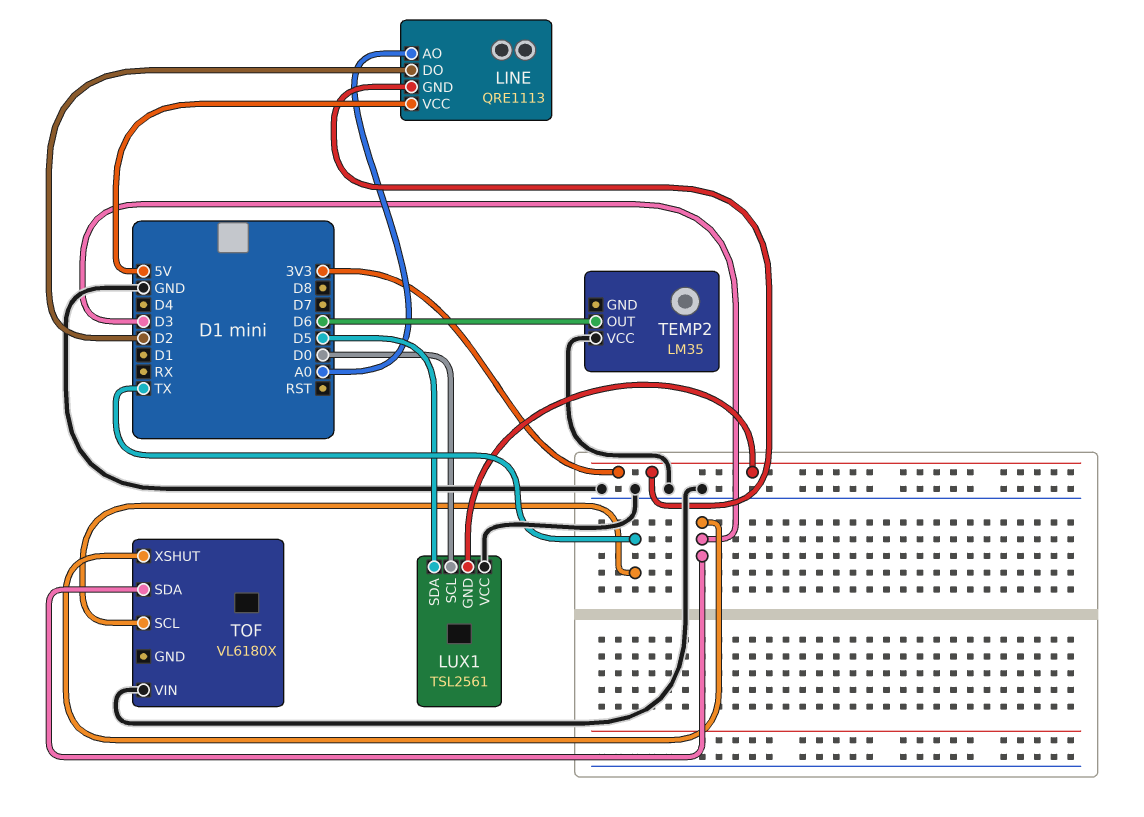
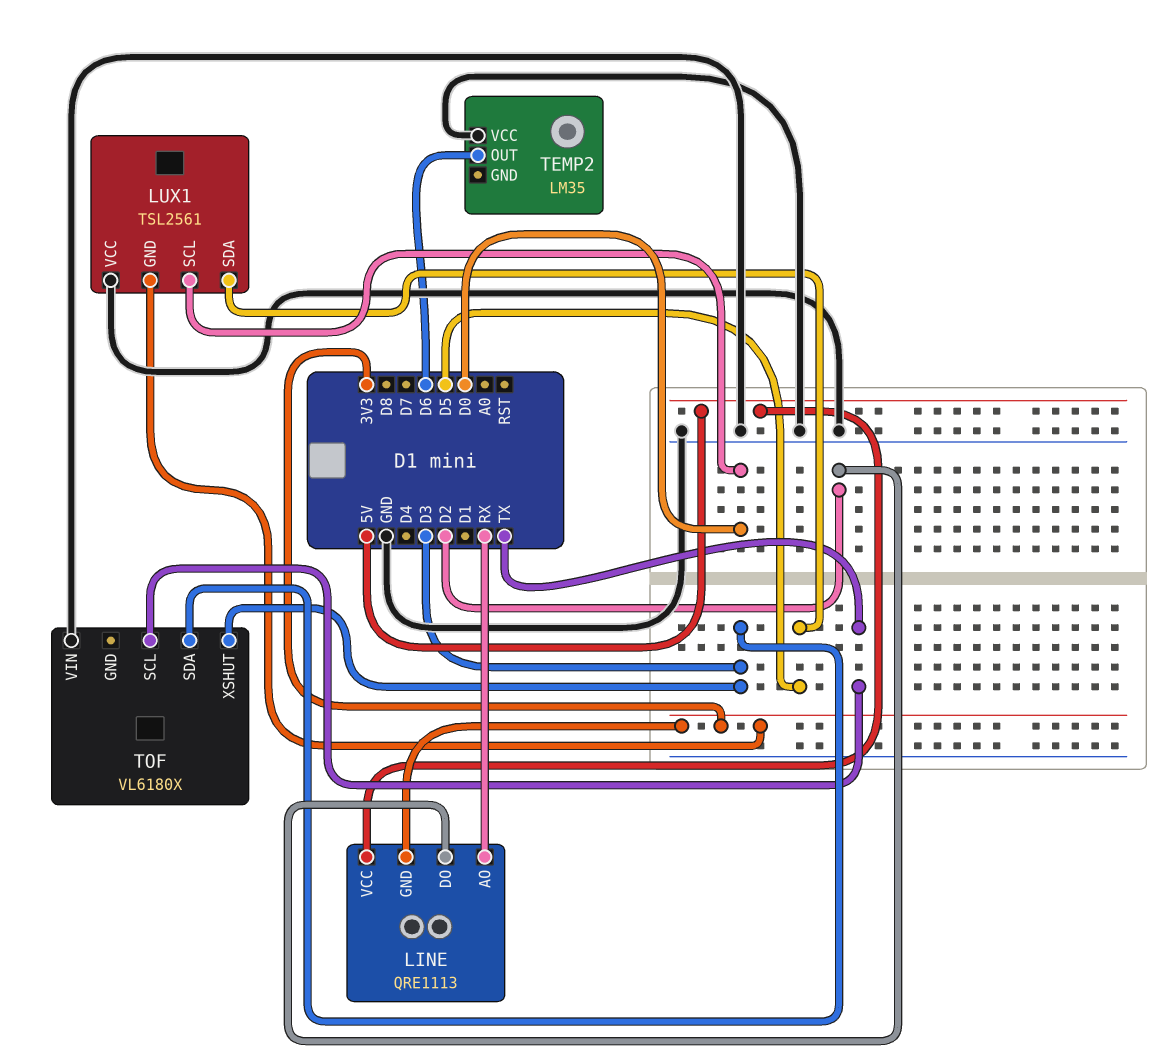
LINE pin AO: A0 -> RX

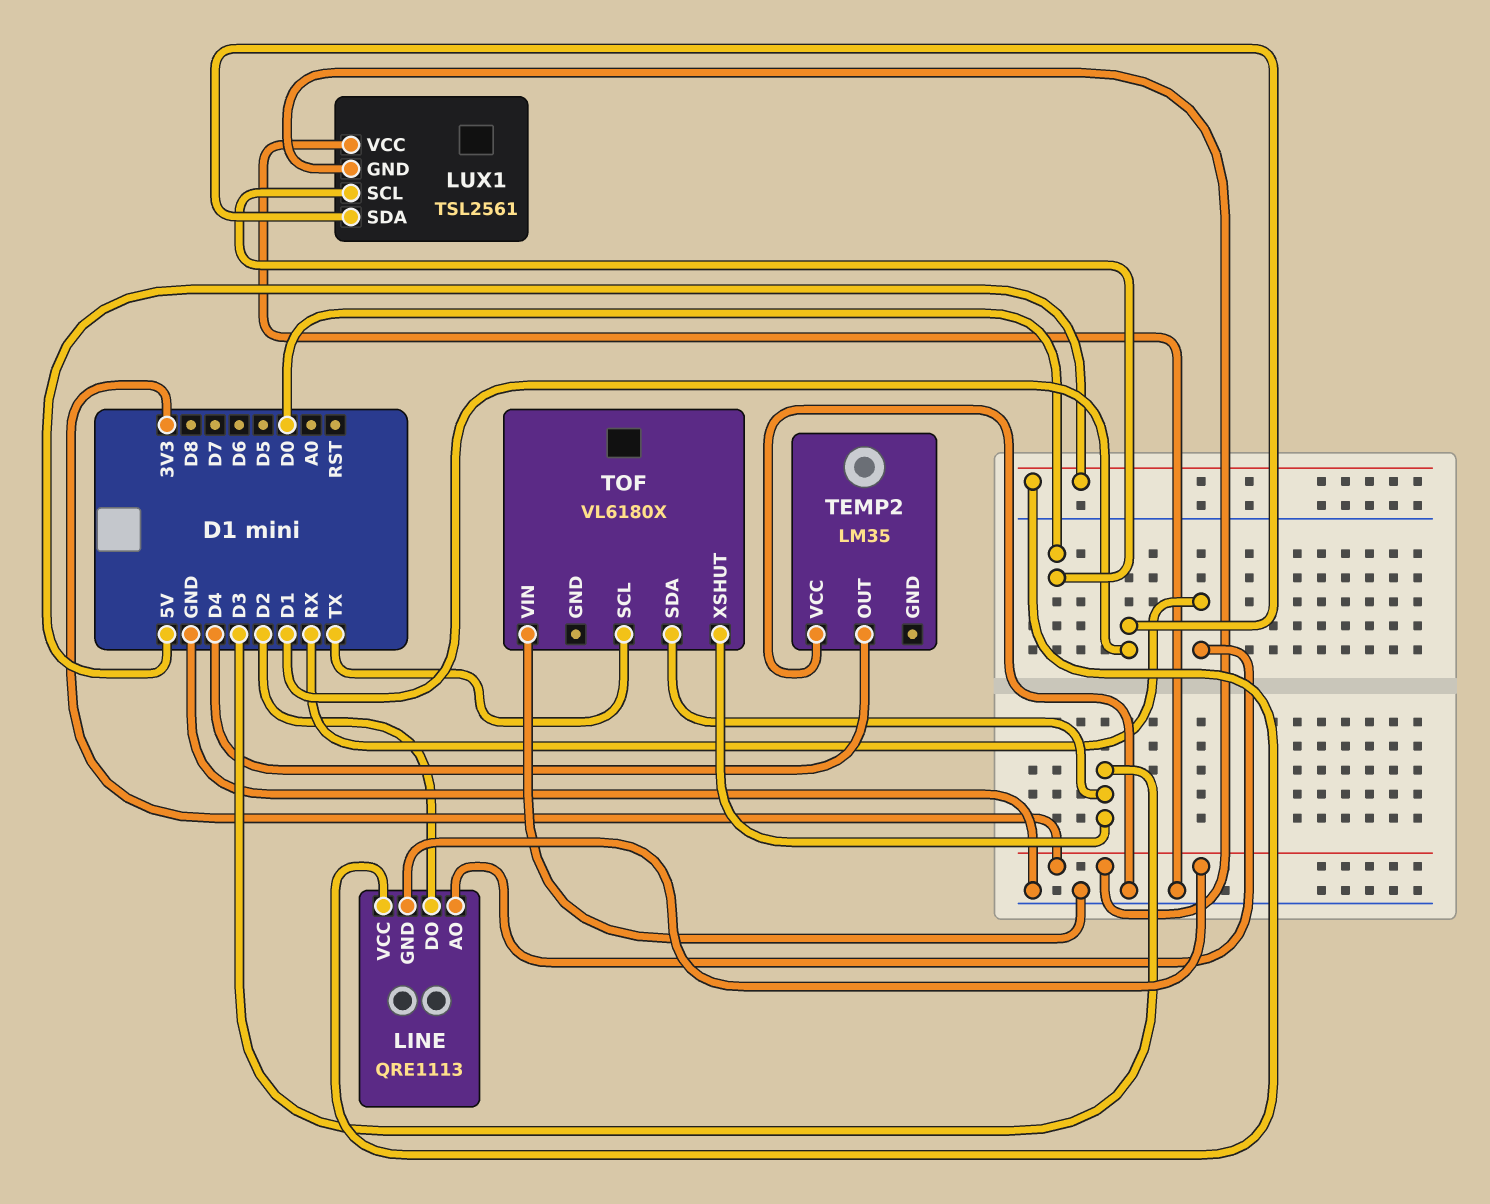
LUX1 pin SDA: D5 -> D1
TEMP2 pin OUT: D6 -> D4

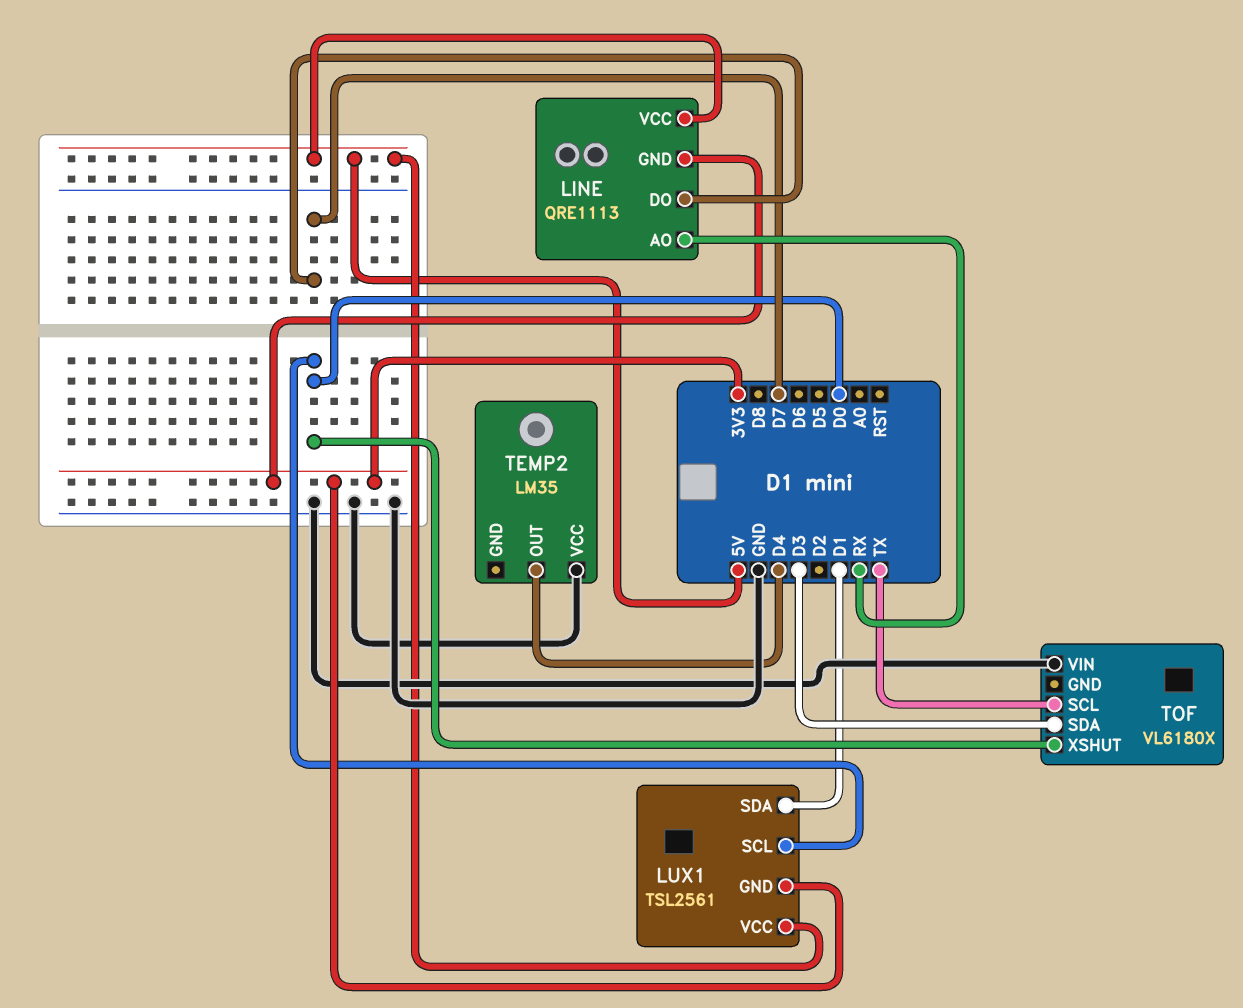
LINE pin DO: D2 -> D7
LUX1 pin VCC: GND -> 5V
TOF pin XSHUT: D3 -> D0

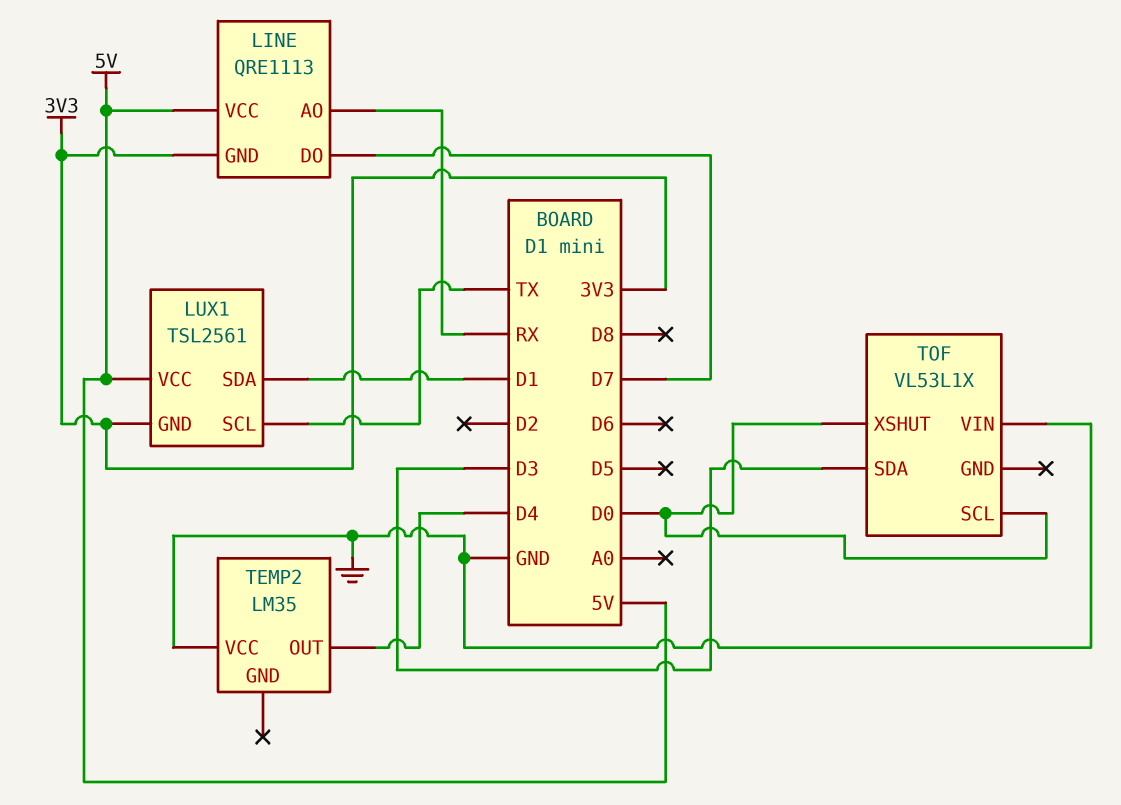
LUX1 pin SCL: D0 -> TX
TOF: VL6180X -> VL53L1X
TOF pin SCL: TX -> D0

